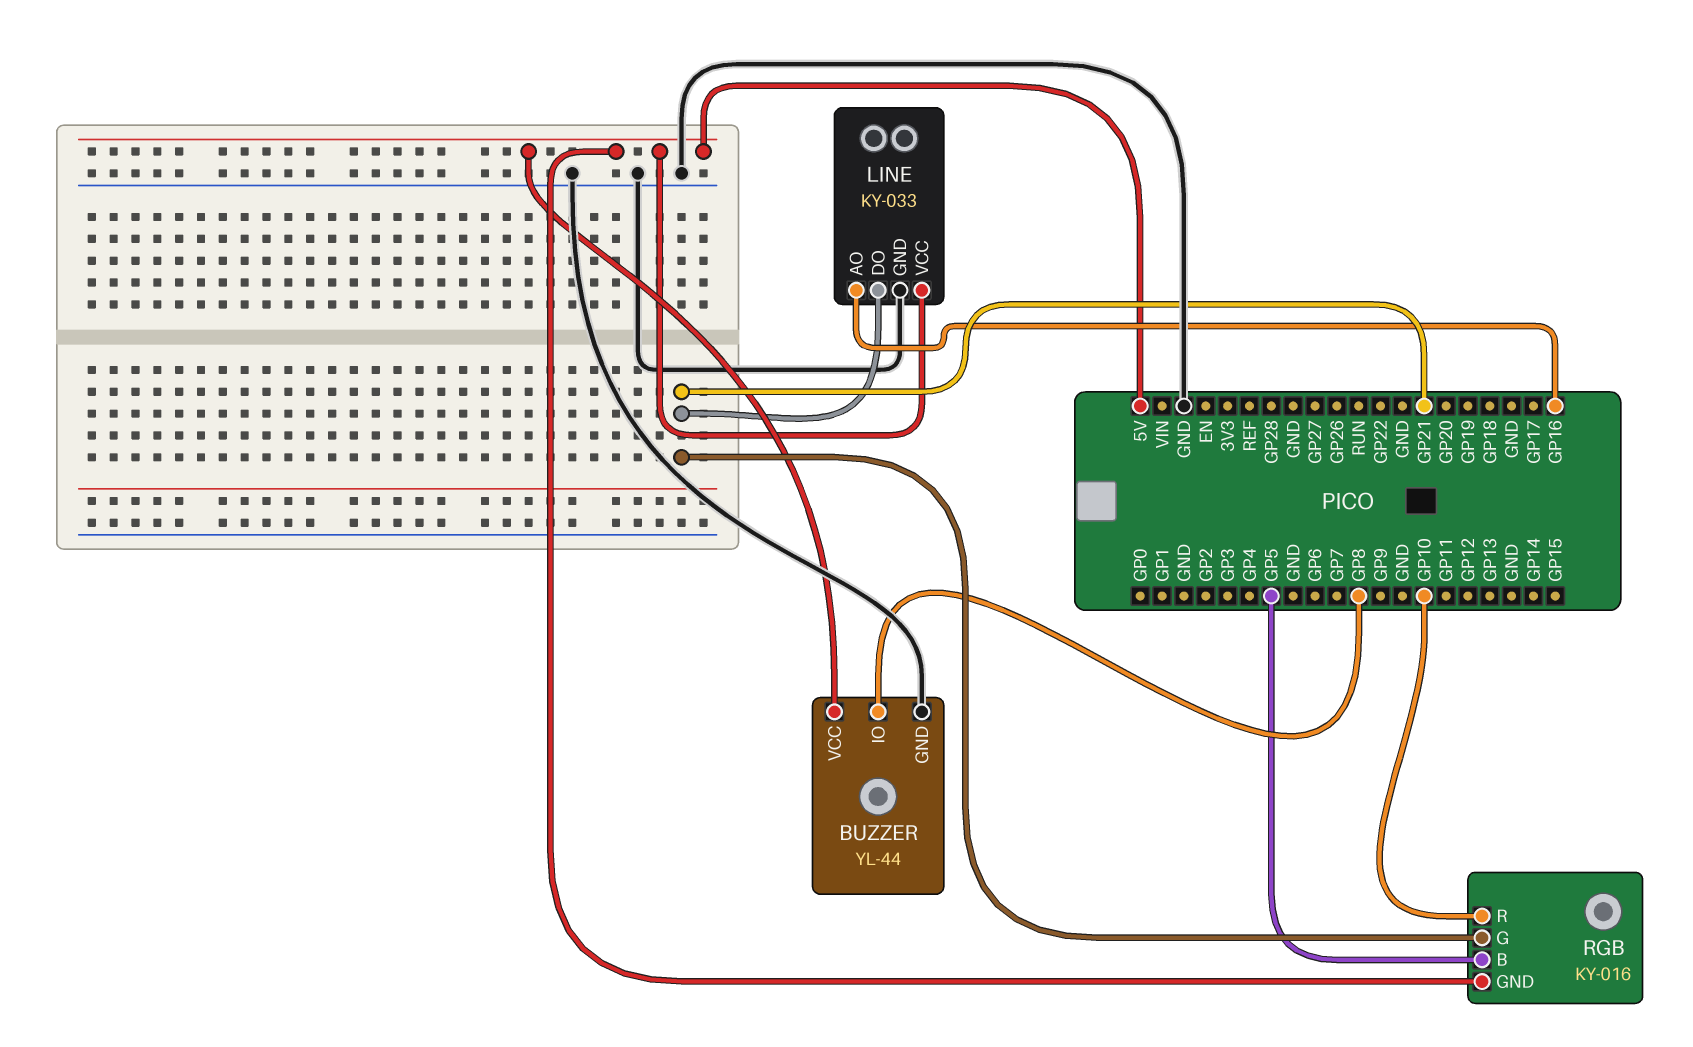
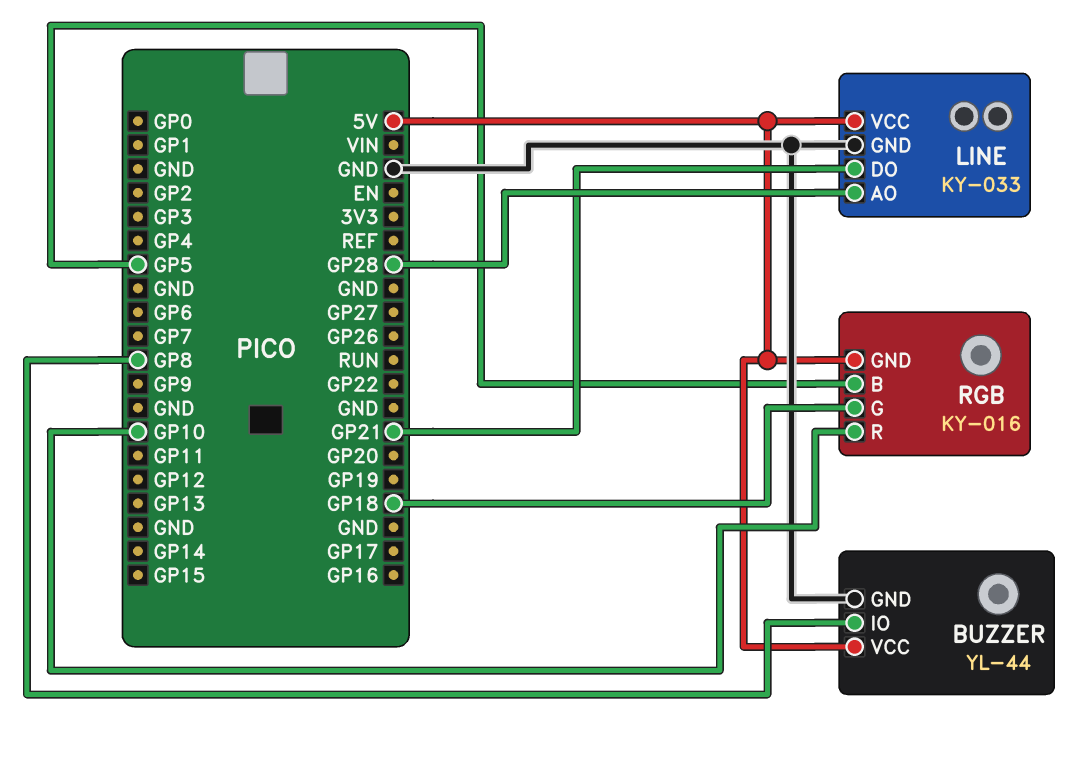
LINE pin AO: GP16 -> GP28
RGB pin G: GP21 -> GP18

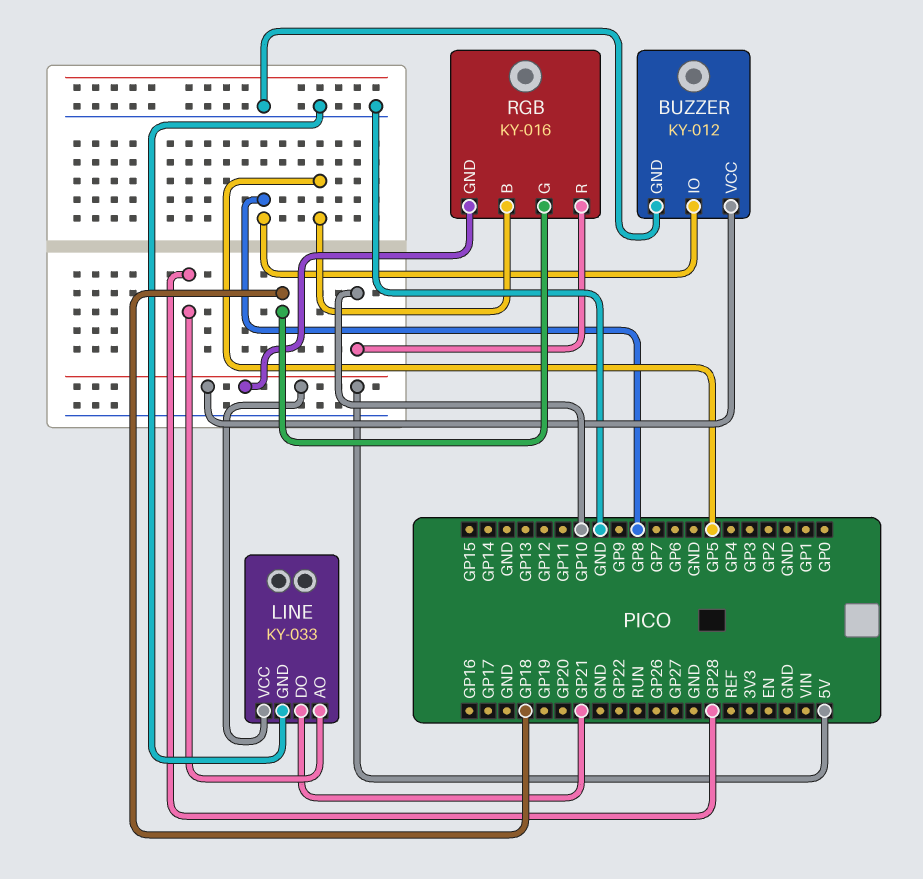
BUZZER: YL-44 -> KY-012

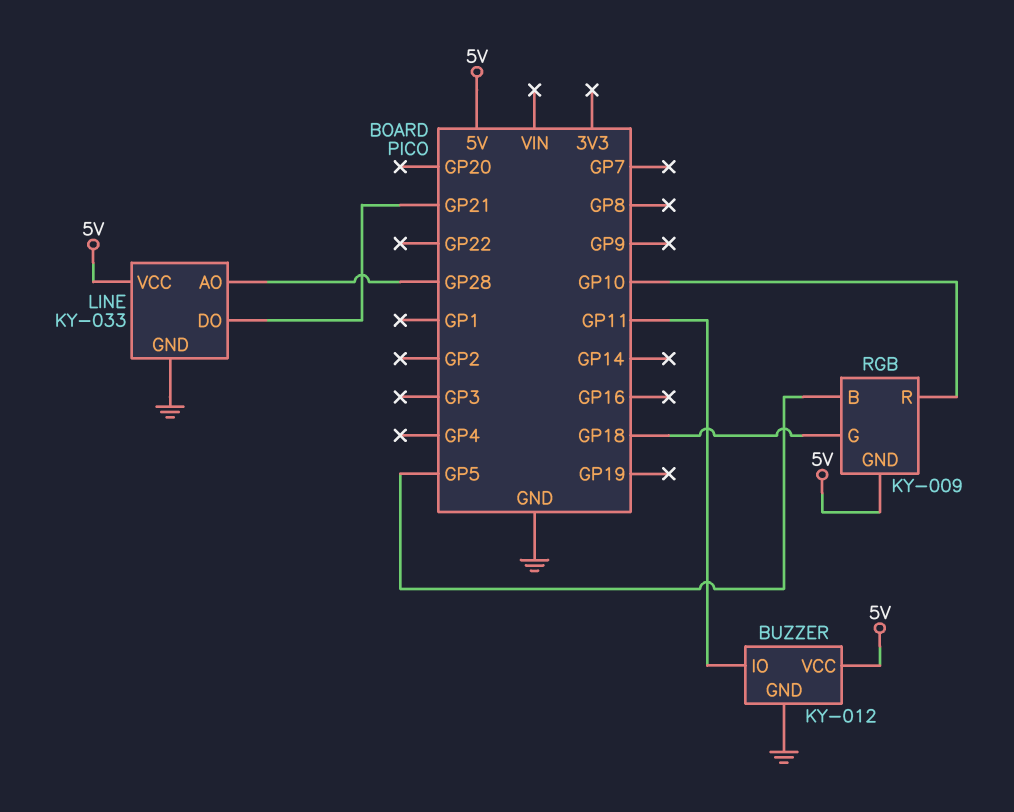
BUZZER pin IO: GP8 -> GP11
RGB: KY-016 -> KY-009

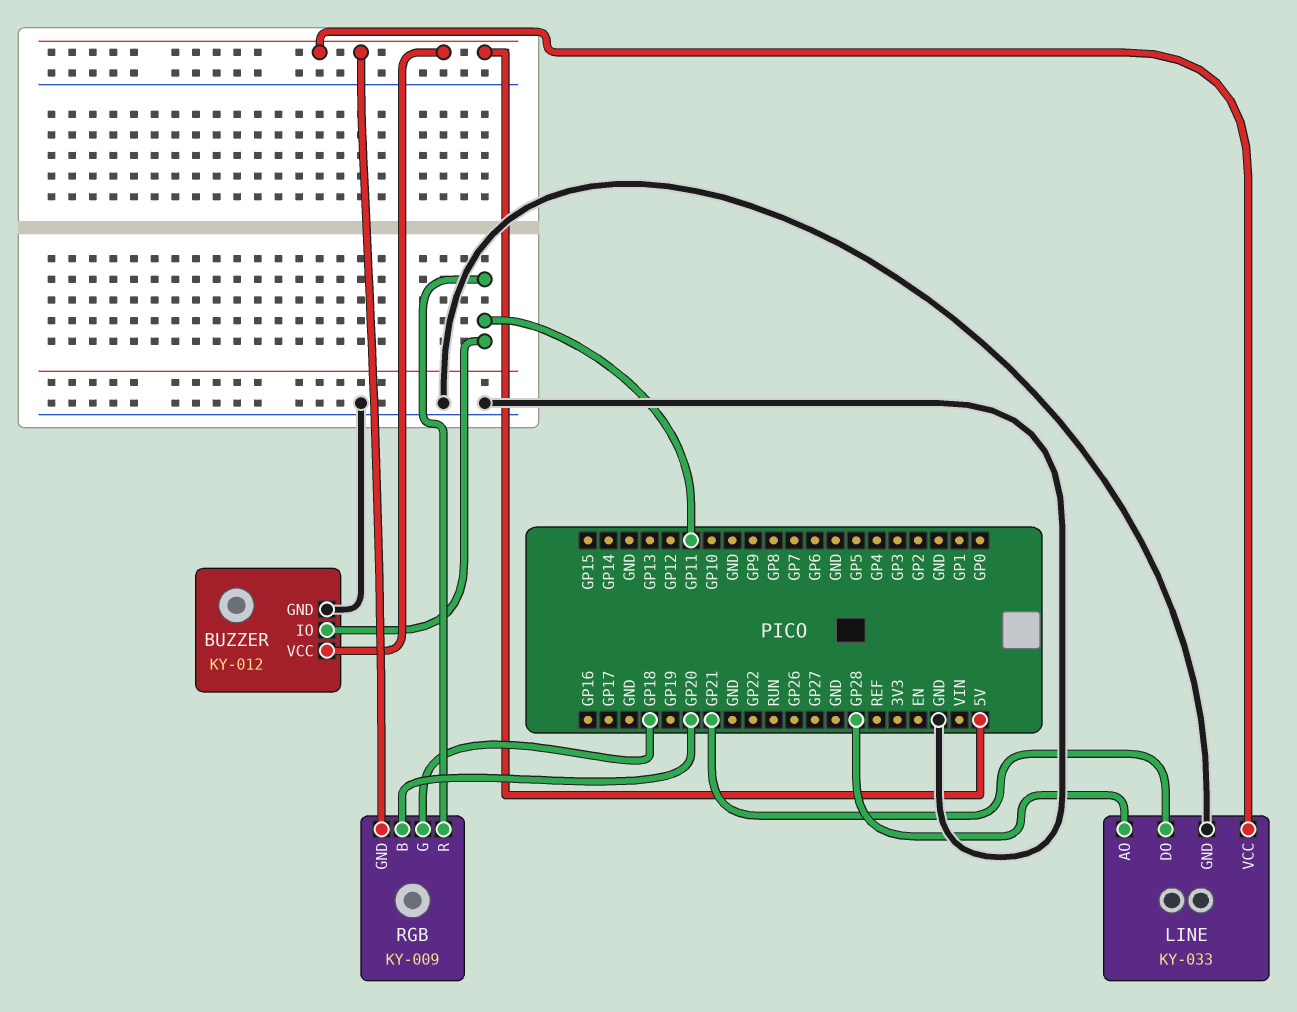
RGB pin B: GP5 -> GP20
RGB pin R: GP10 -> GP11

